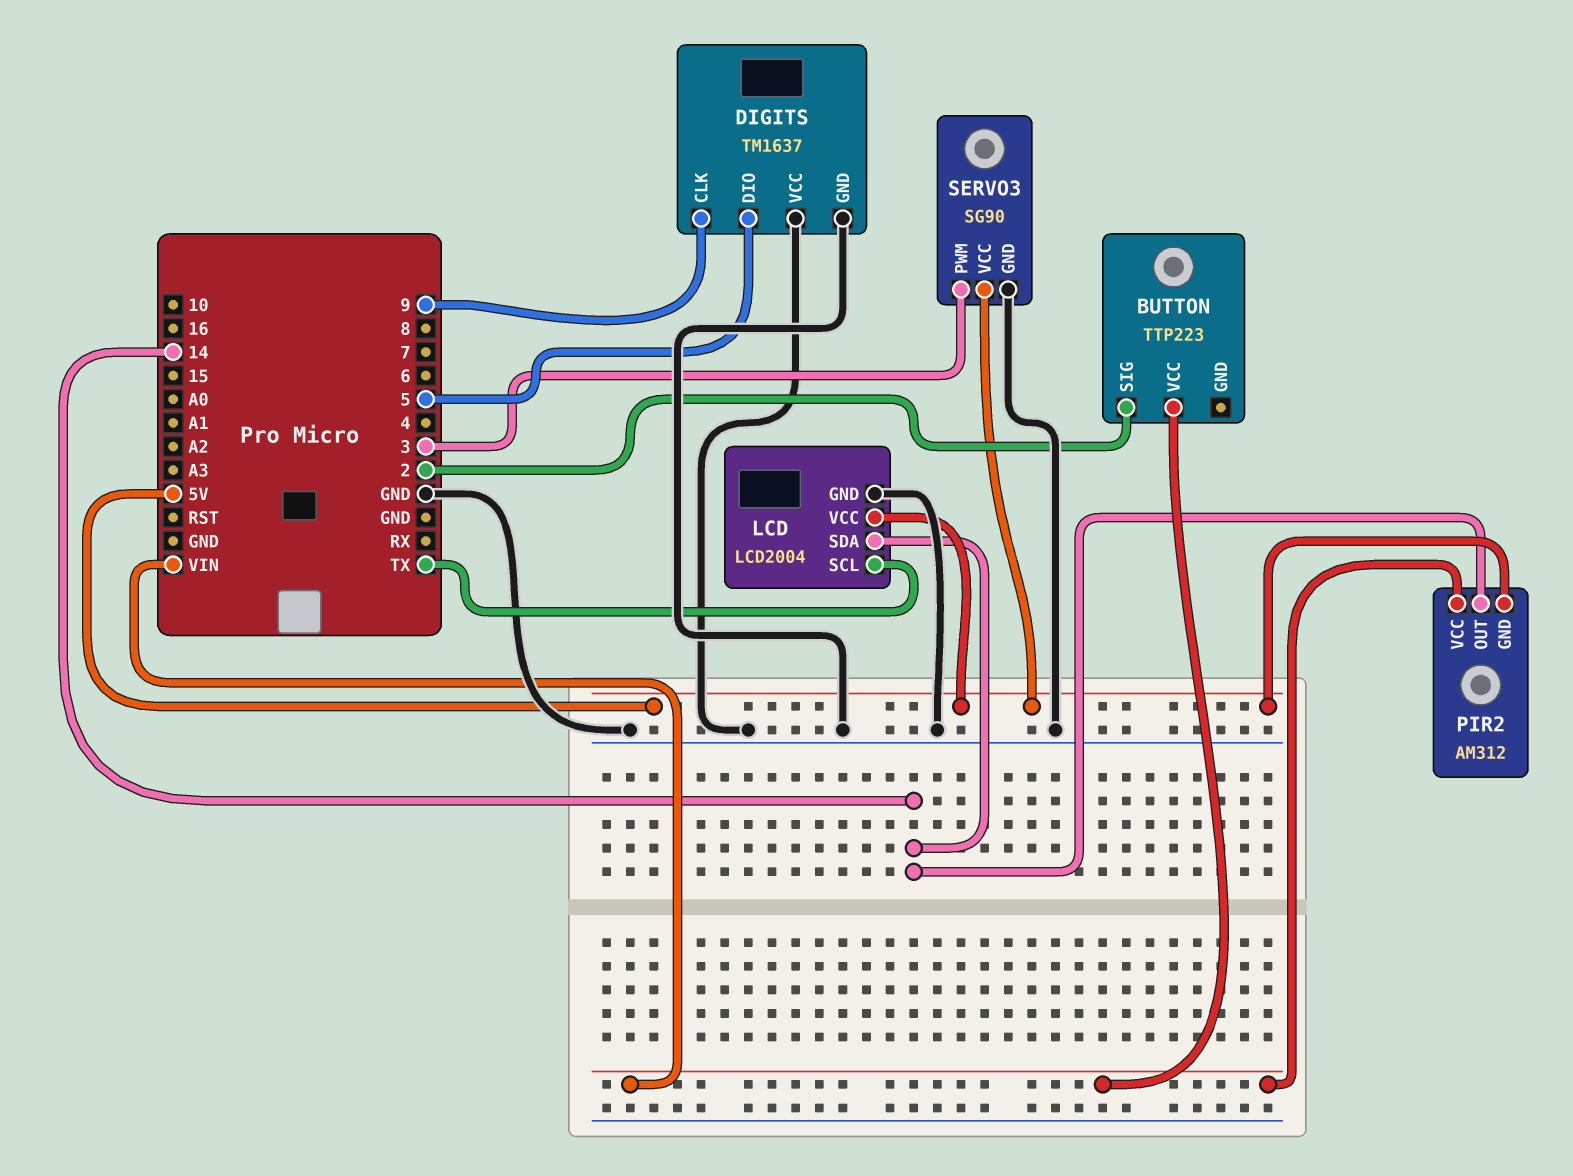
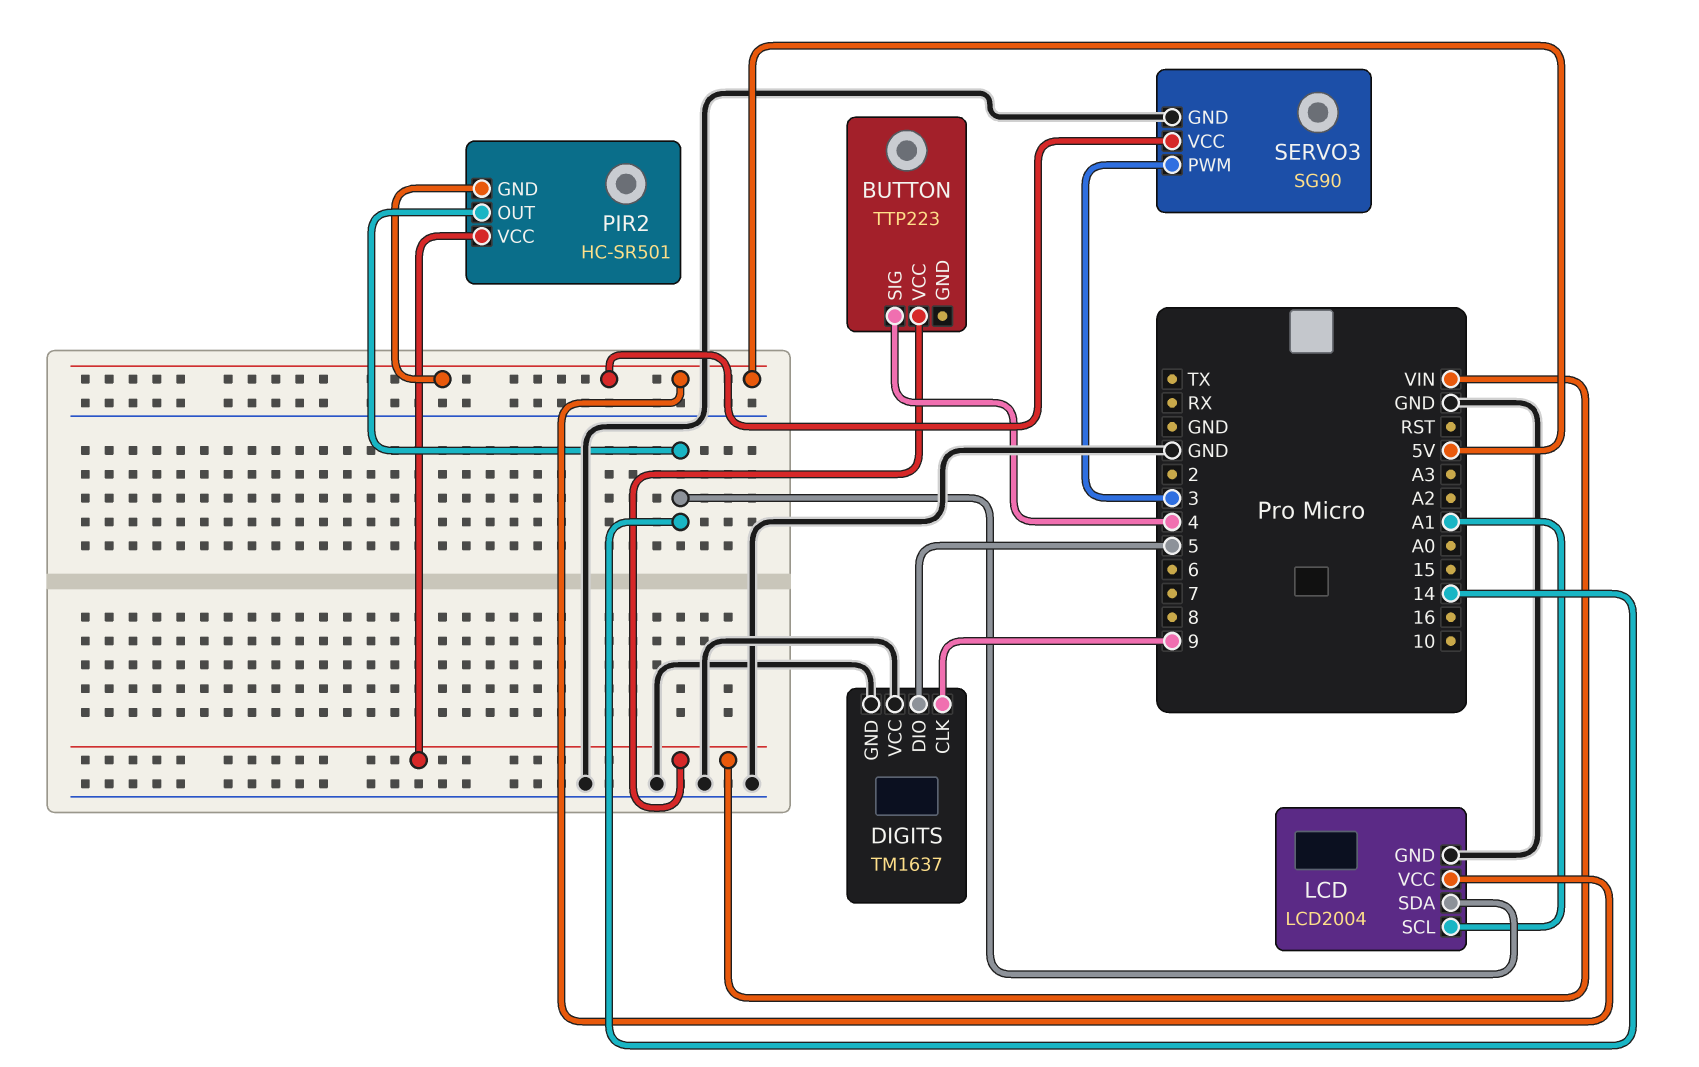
BUTTON pin SIG: 2 -> 4
LCD pin SCL: TX -> A1
PIR2: AM312 -> HC-SR501

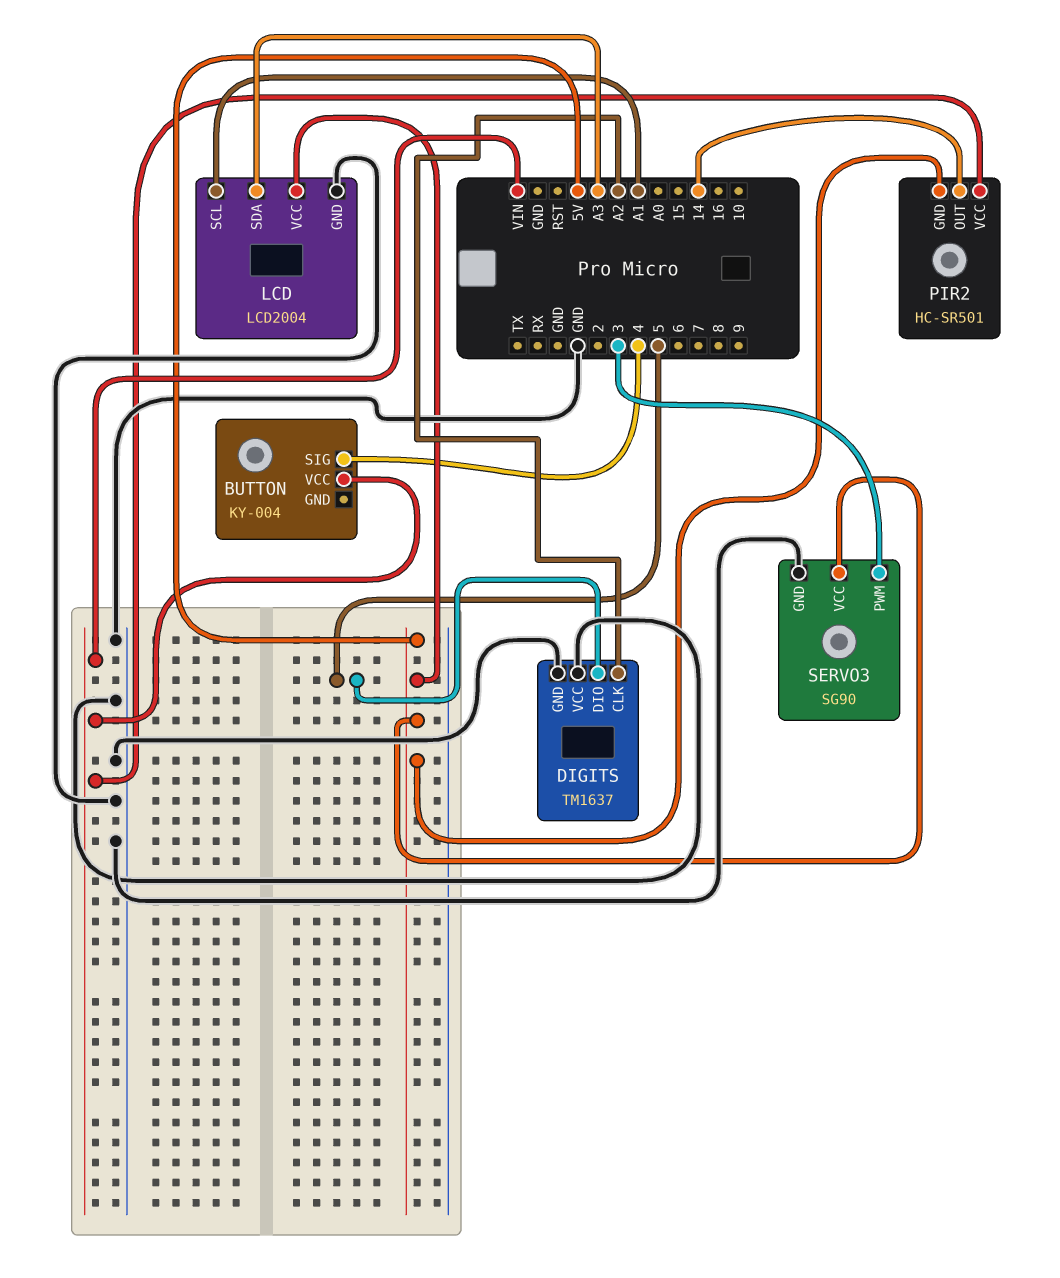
BUTTON: TTP223 -> KY-004
DIGITS pin CLK: 9 -> A2
LCD pin SDA: 14 -> A3

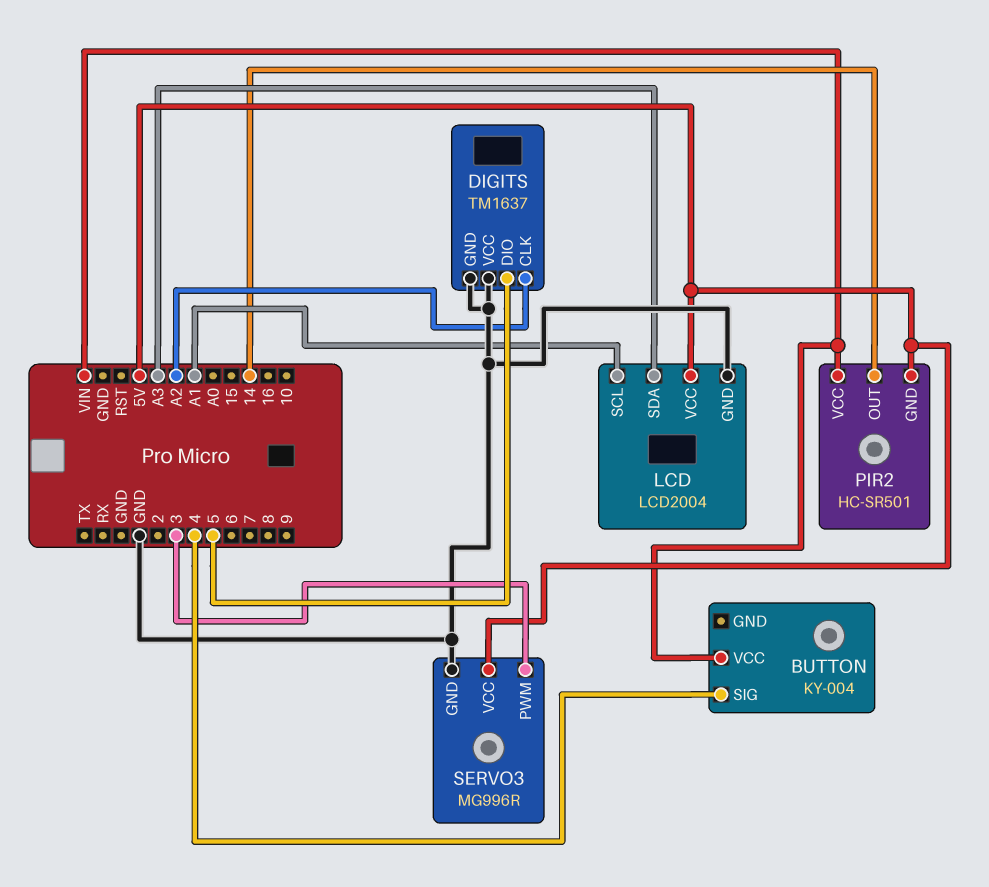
SERVO3: SG90 -> MG996R

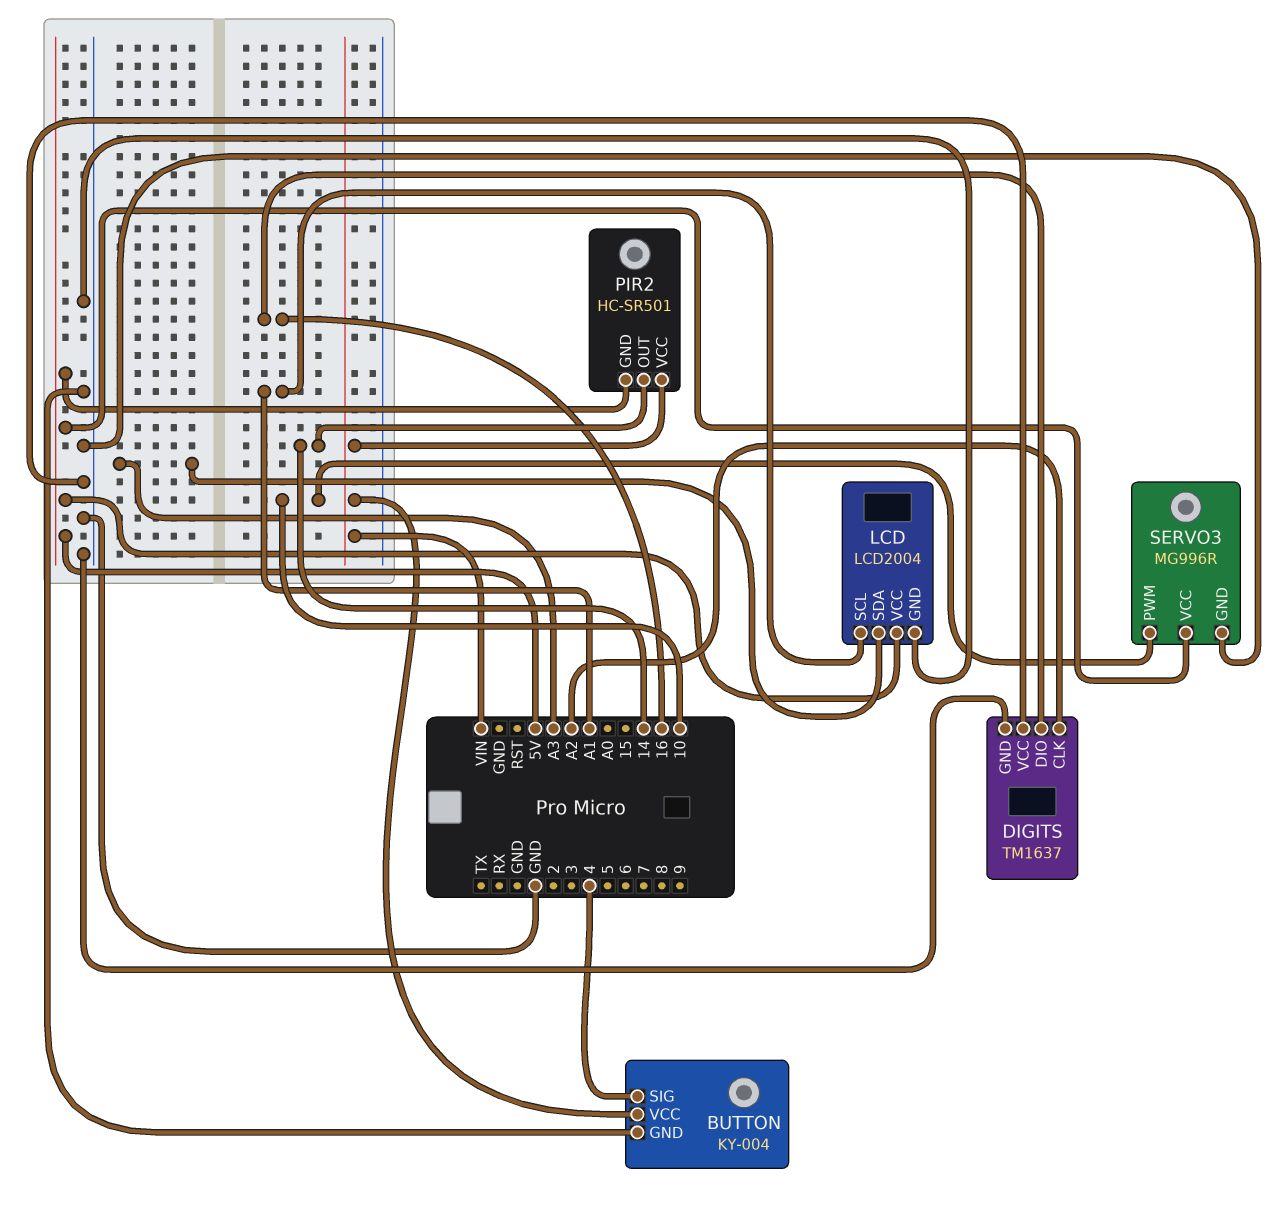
BUTTON pin GND: none -> GND
DIGITS pin DIO: 5 -> 16
SERVO3 pin PWM: 3 -> 10

